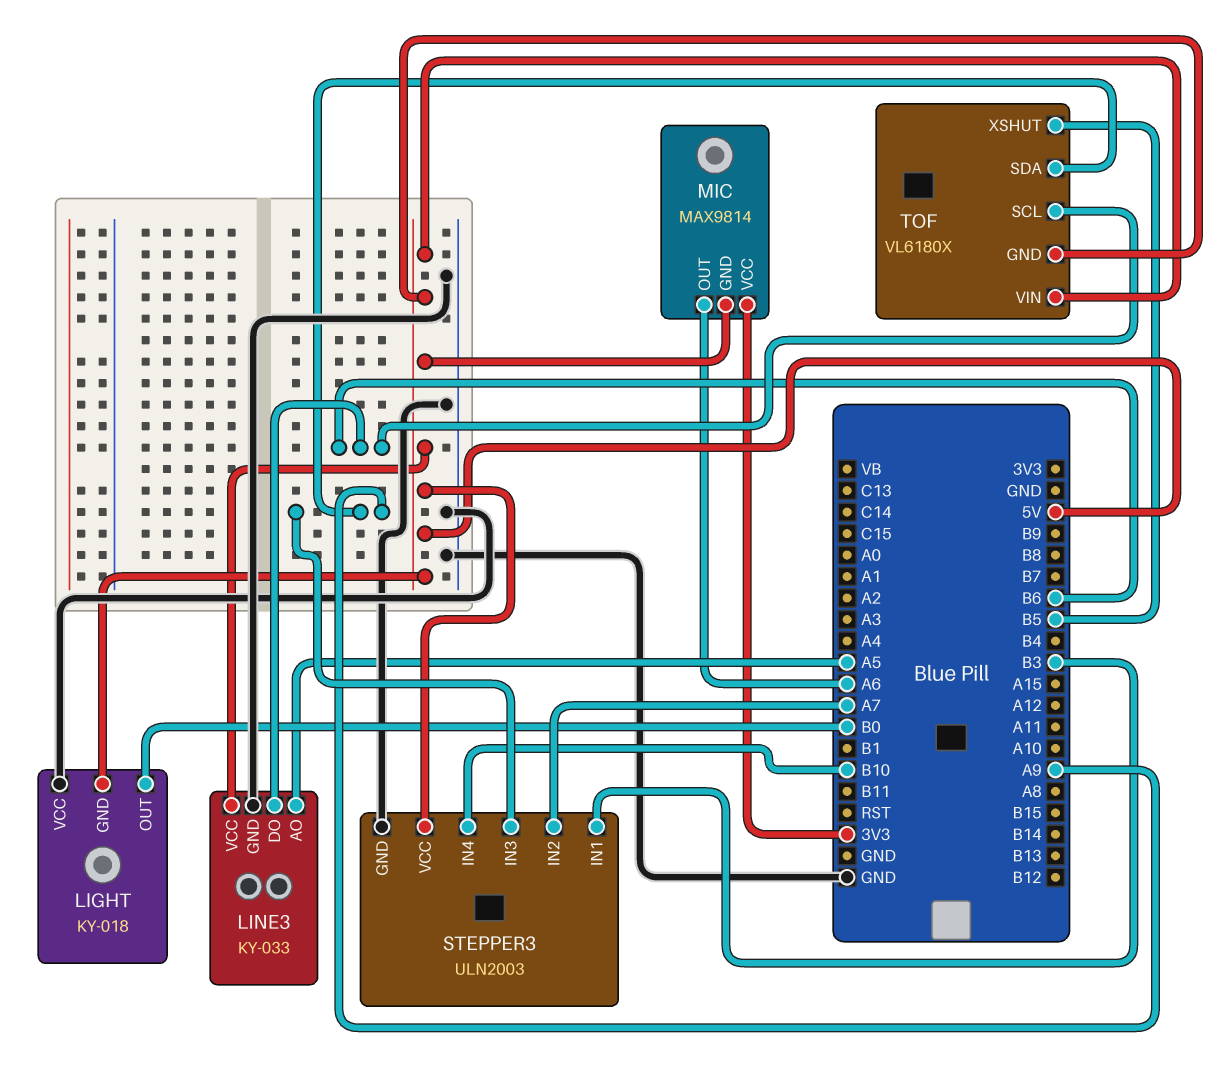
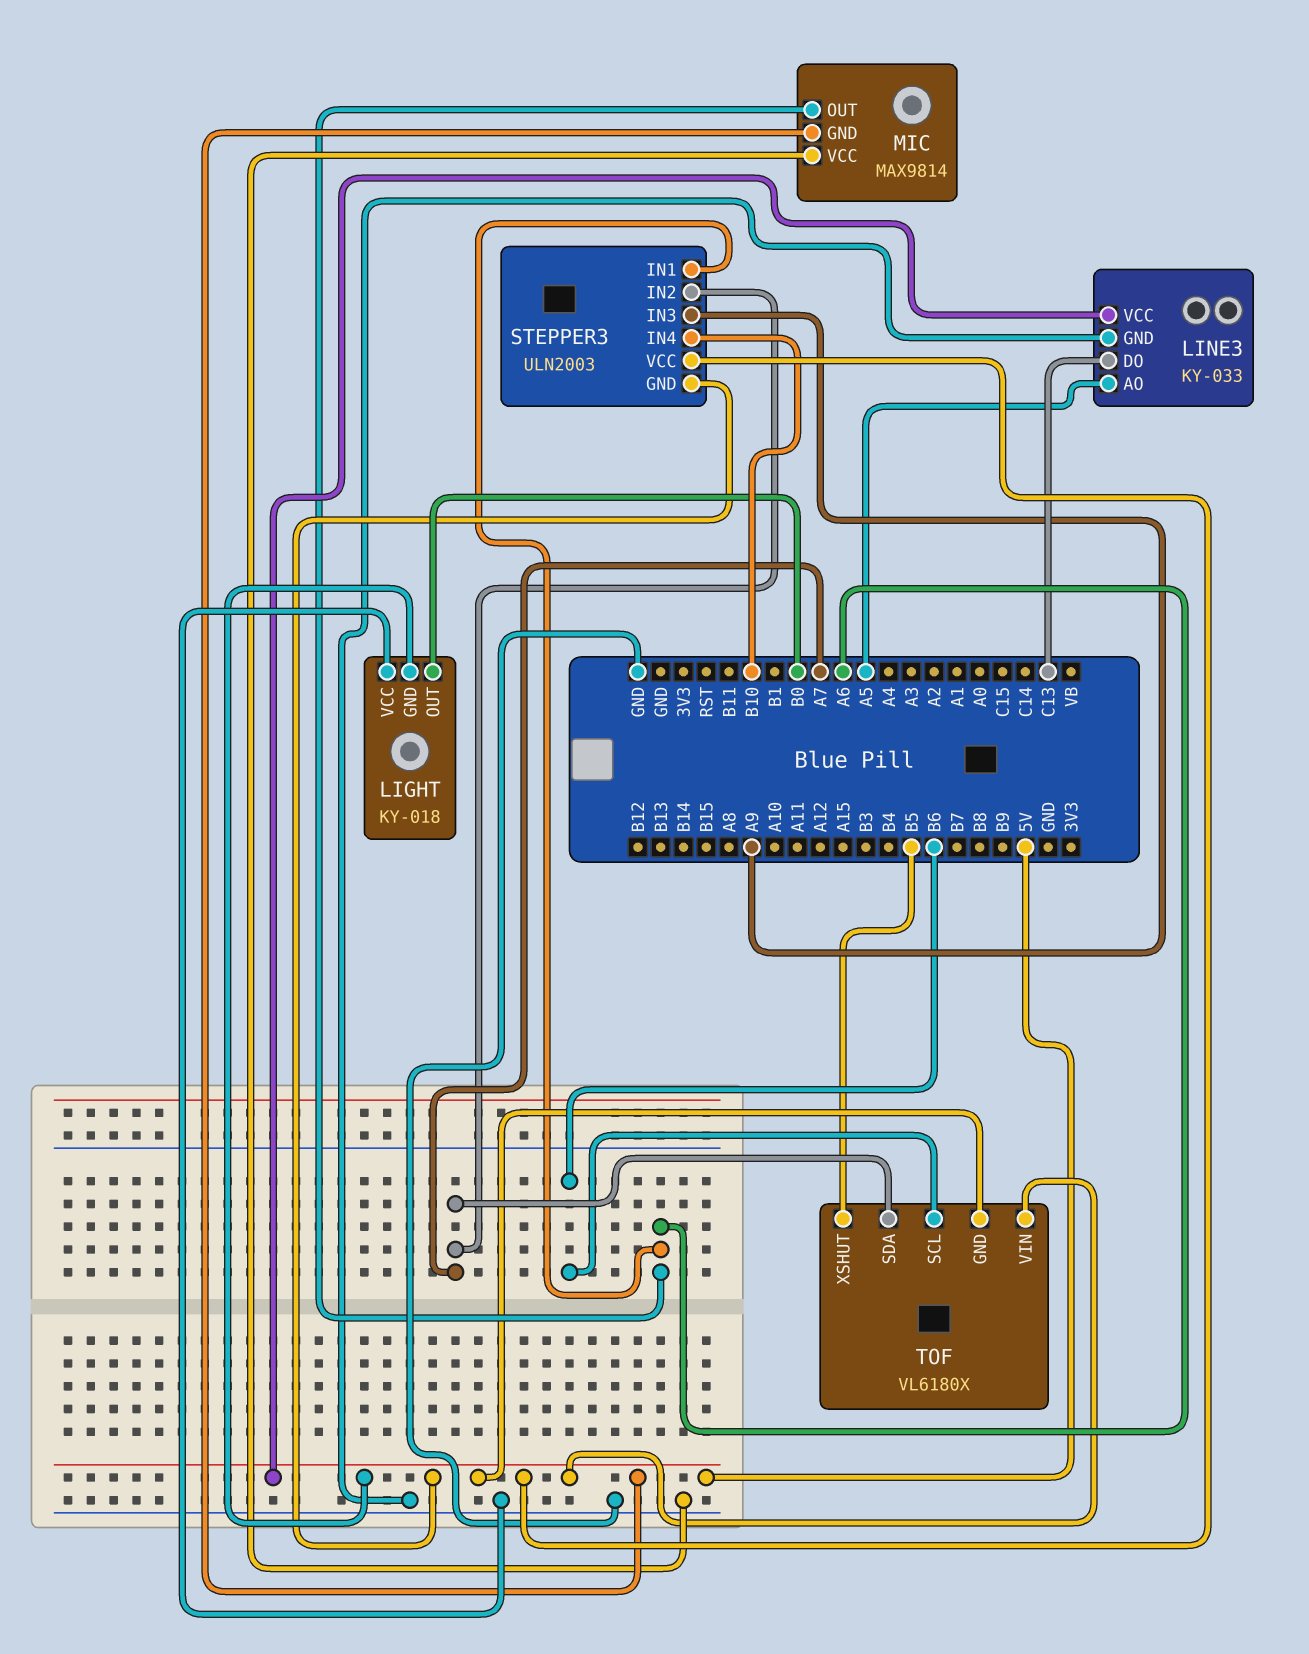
LINE3 pin DO: B6 -> C13
MIC pin VCC: 3V3 -> GND
STEPPER3 pin GND: GND -> 5V
STEPPER3 pin IN1: B3 -> A6
TOF pin SDA: A9 -> A7

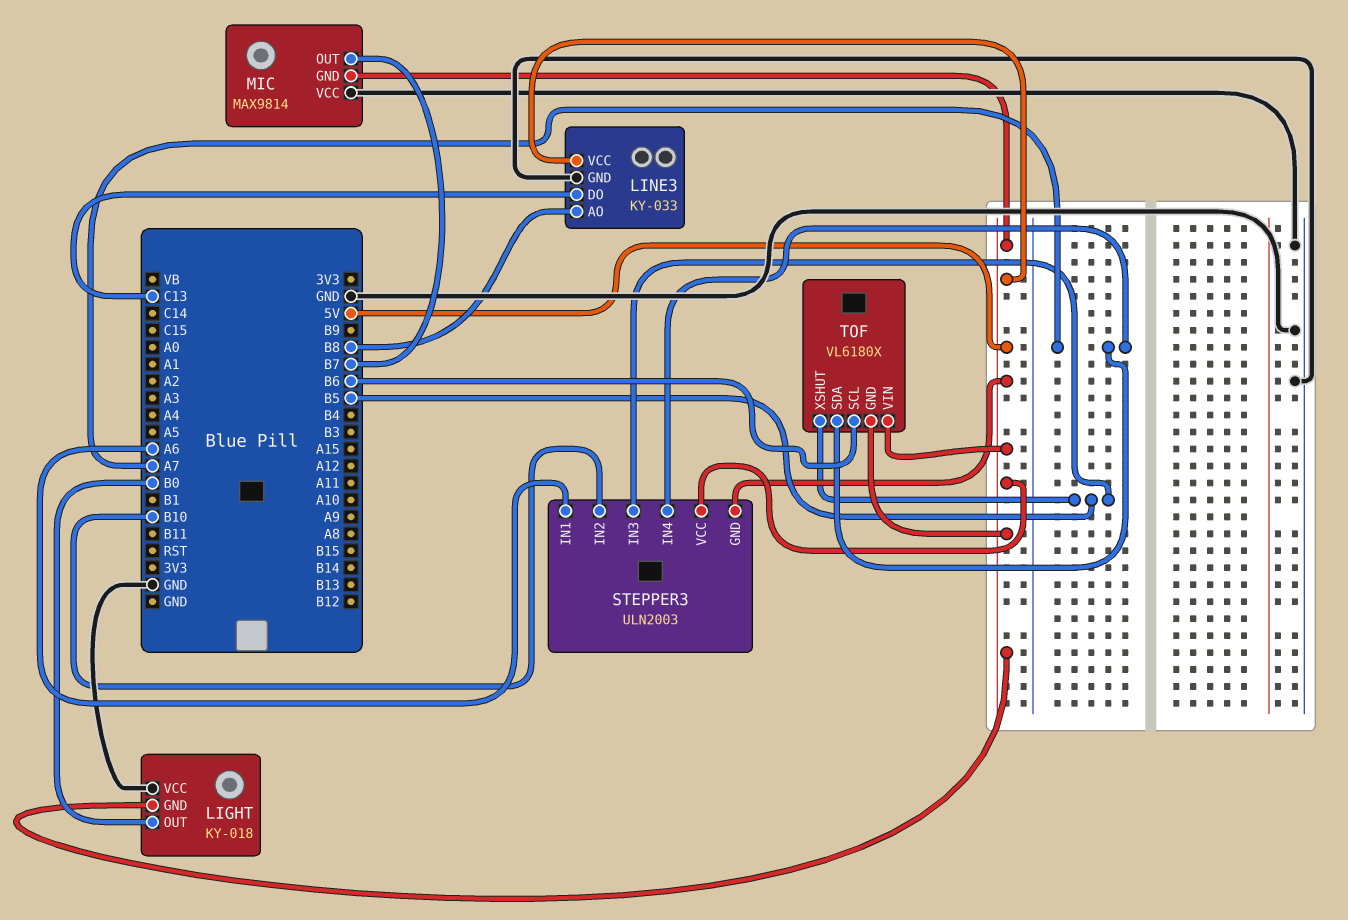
LINE3 pin AO: A5 -> B8
MIC pin OUT: A6 -> B7
STEPPER3 pin IN2: A7 -> B10
STEPPER3 pin IN3: A9 -> B5
STEPPER3 pin IN4: B10 -> A7

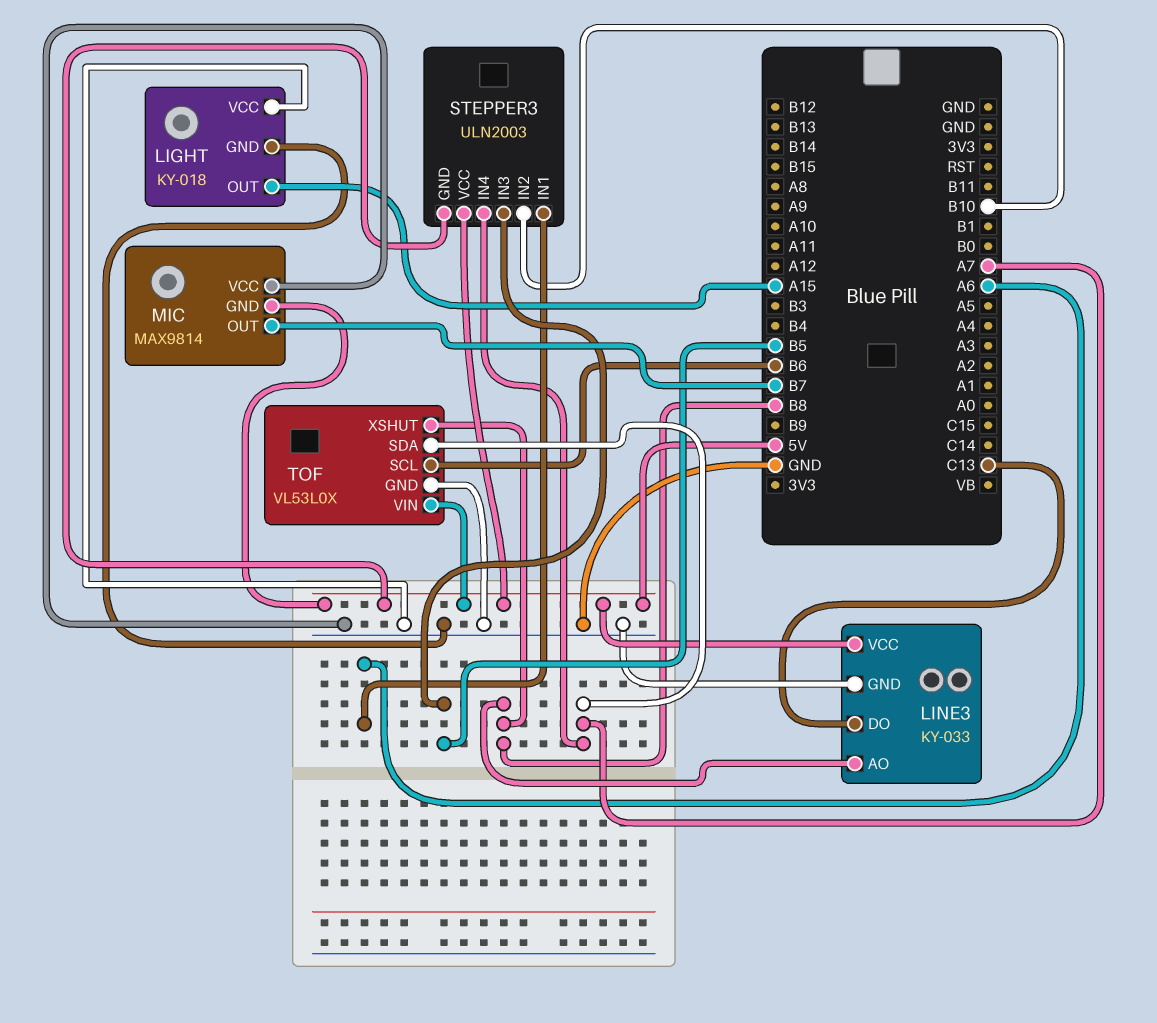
LIGHT pin GND: 5V -> GND
LIGHT pin OUT: B0 -> A15
TOF: VL6180X -> VL53L0X
TOF pin GND: 5V -> GND
TOF pin XSHUT: B5 -> B8

